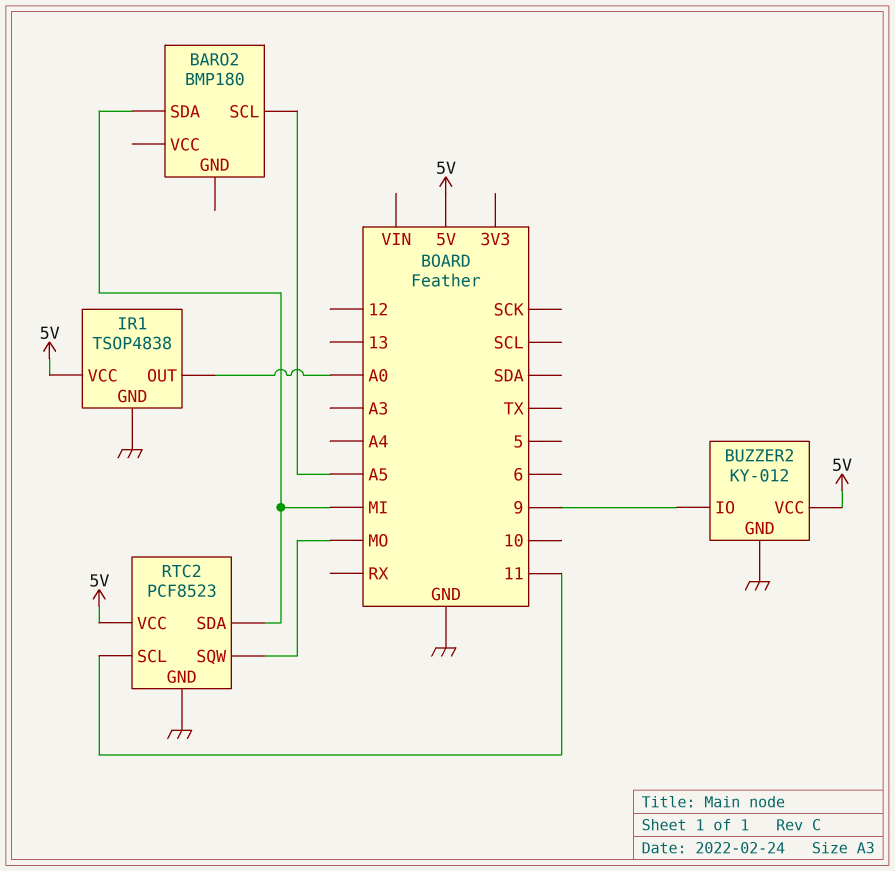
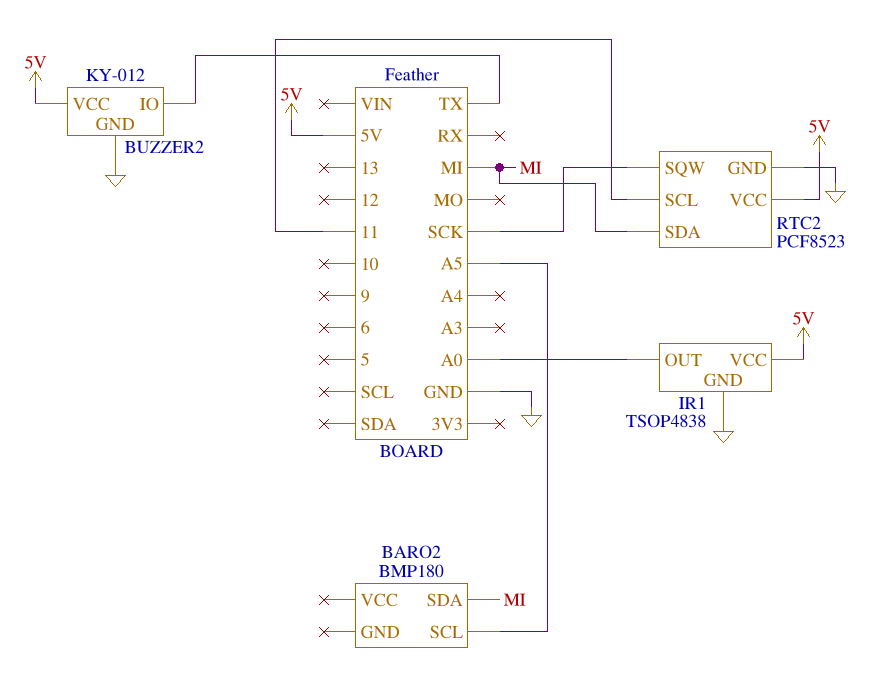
BUZZER2 pin IO: 9 -> TX
RTC2 pin SQW: MO -> SCK

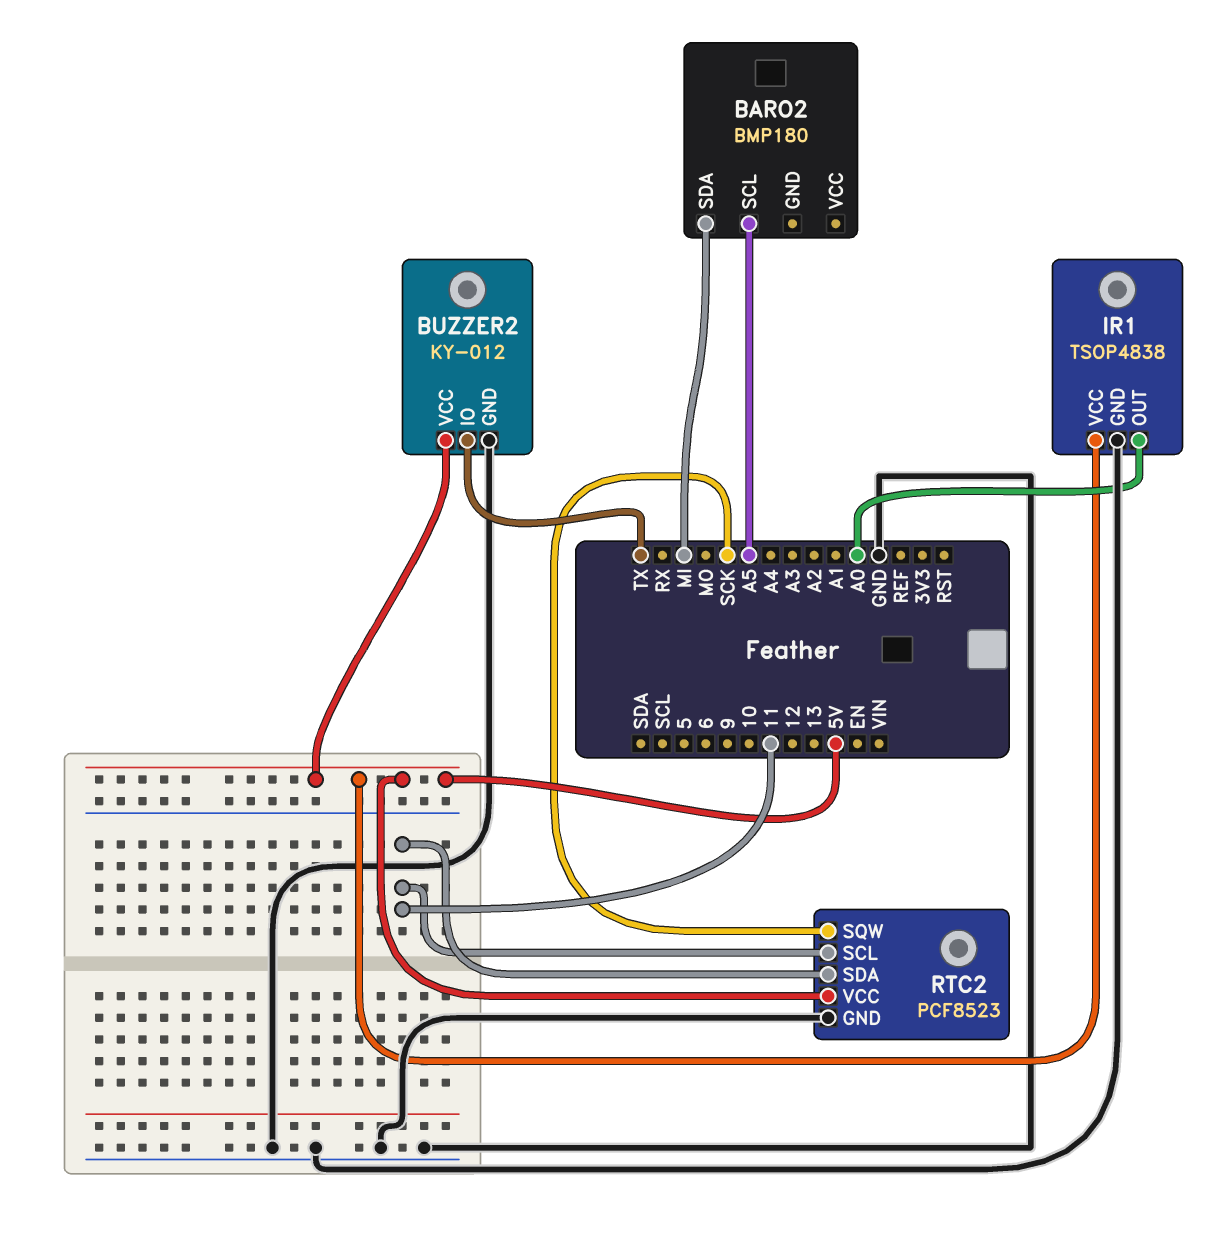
RTC2 pin SDA: MI -> 11

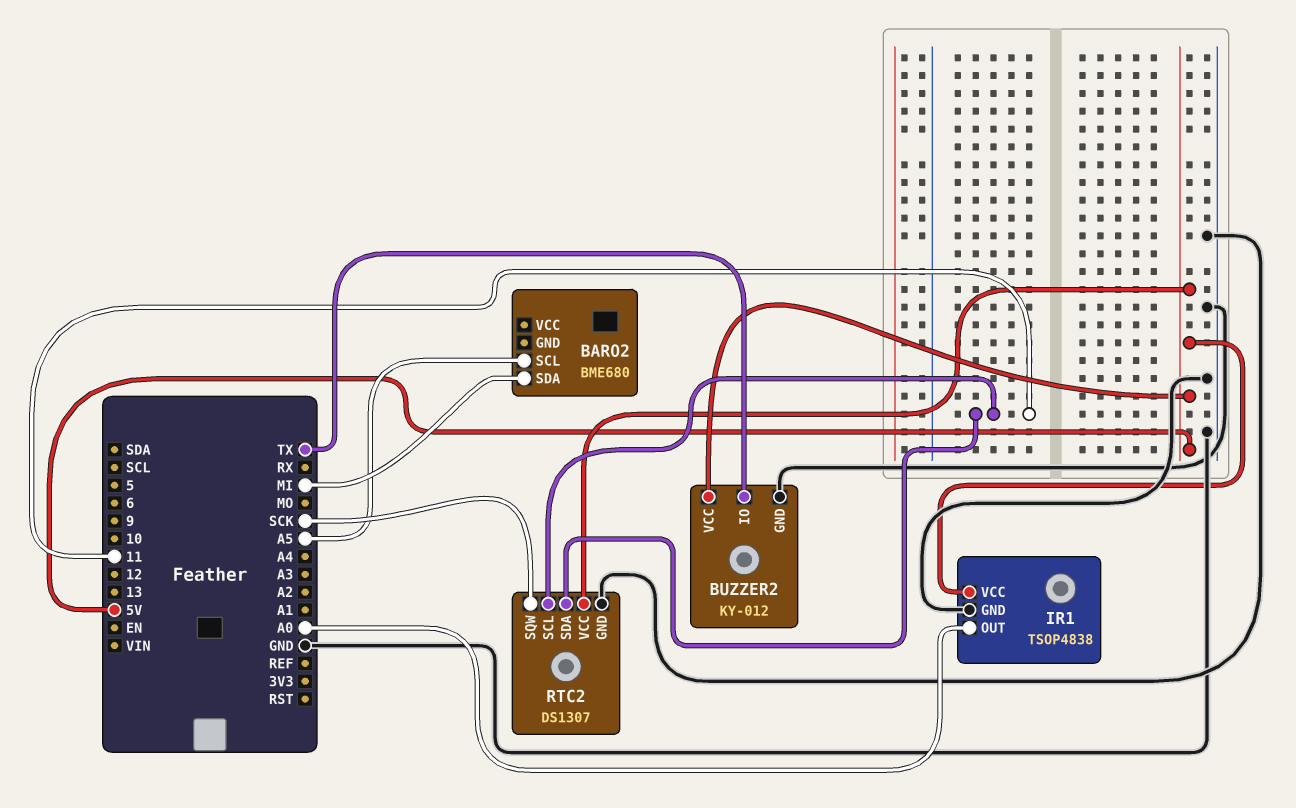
BARO2: BMP180 -> BME680
RTC2: PCF8523 -> DS1307

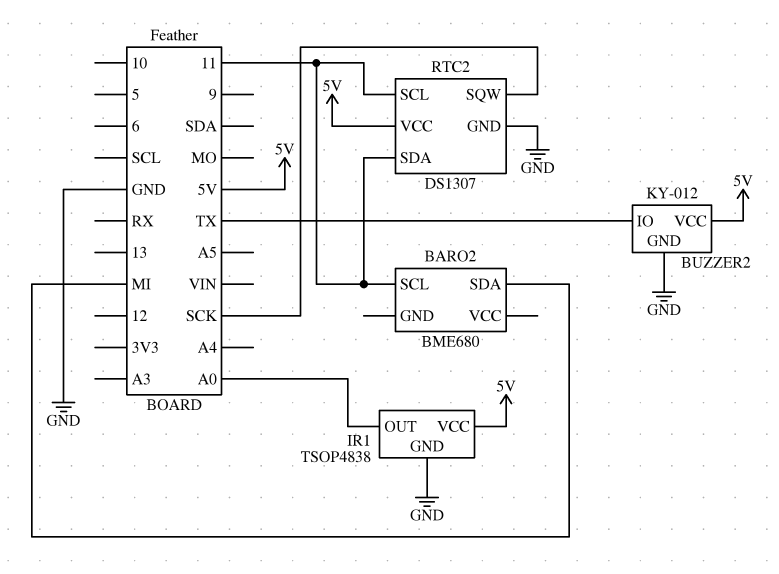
BARO2 pin SCL: A5 -> 11

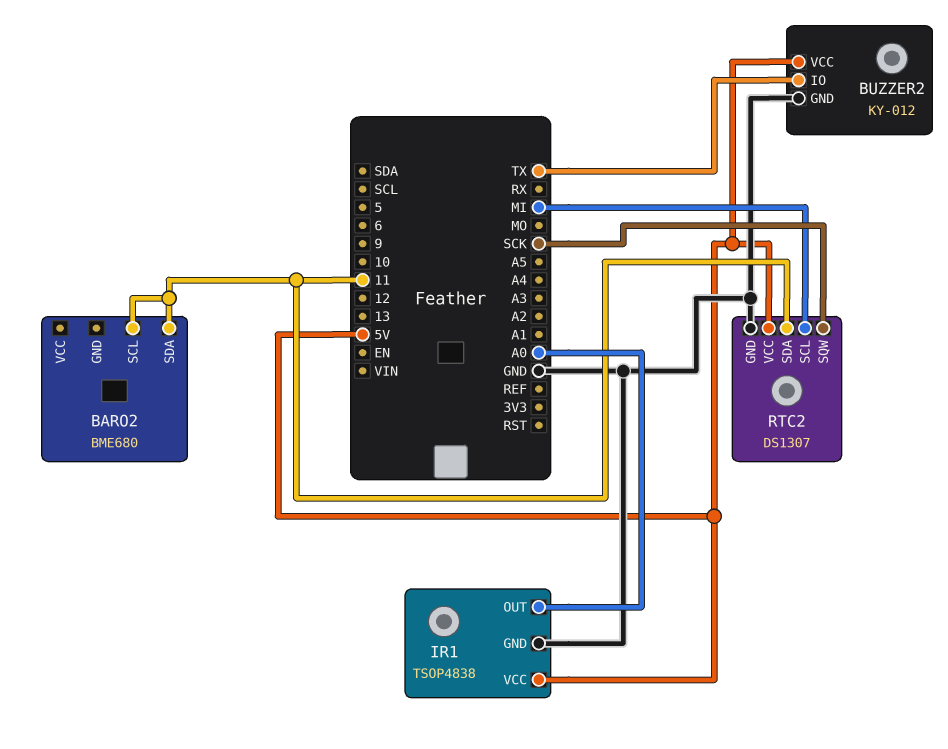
BARO2 pin SDA: MI -> 11
RTC2 pin SCL: 11 -> MI

